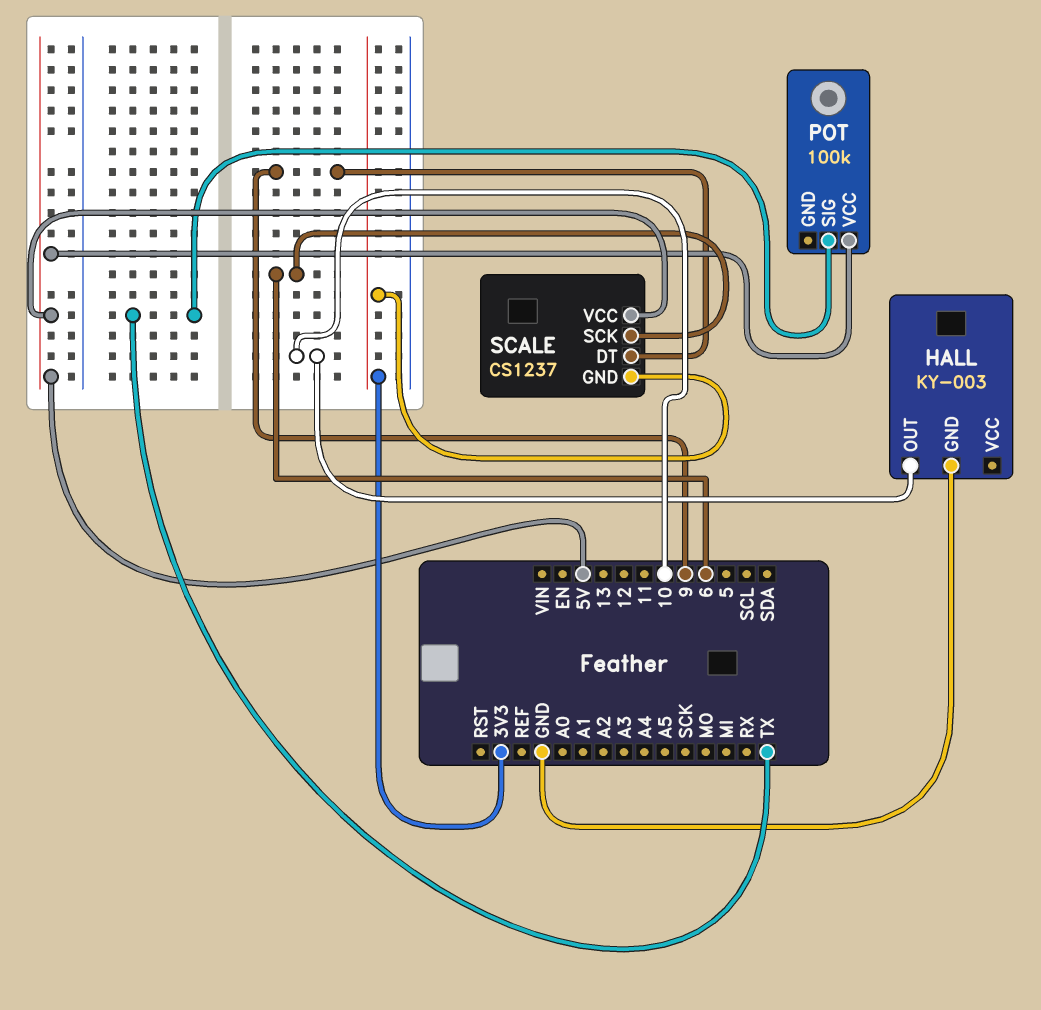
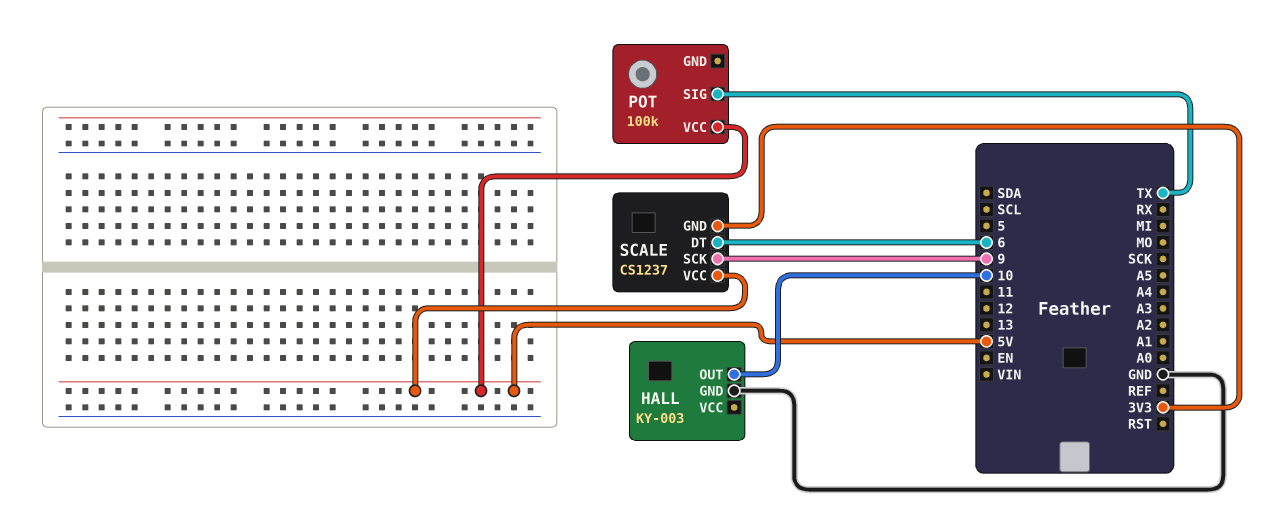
SCALE pin DT: 9 -> 6
SCALE pin SCK: 6 -> 9

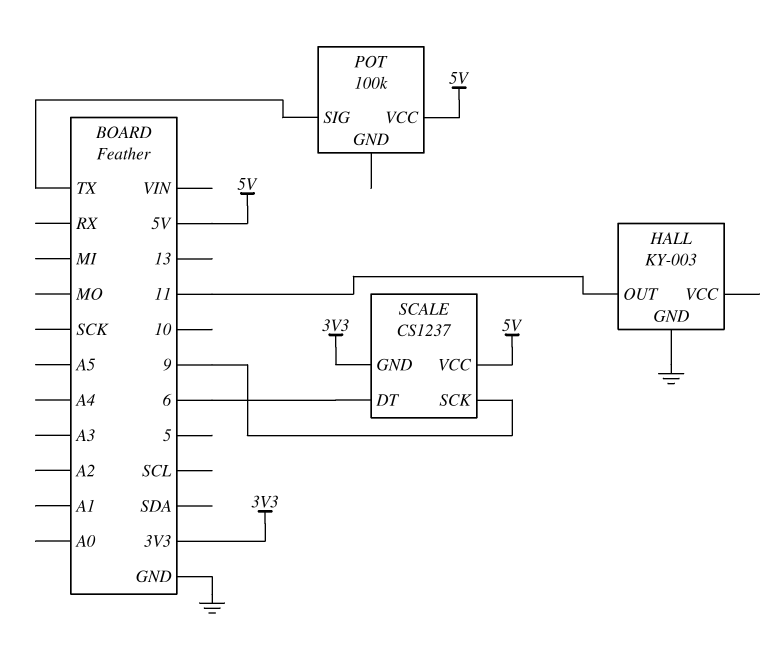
HALL pin OUT: 10 -> 11

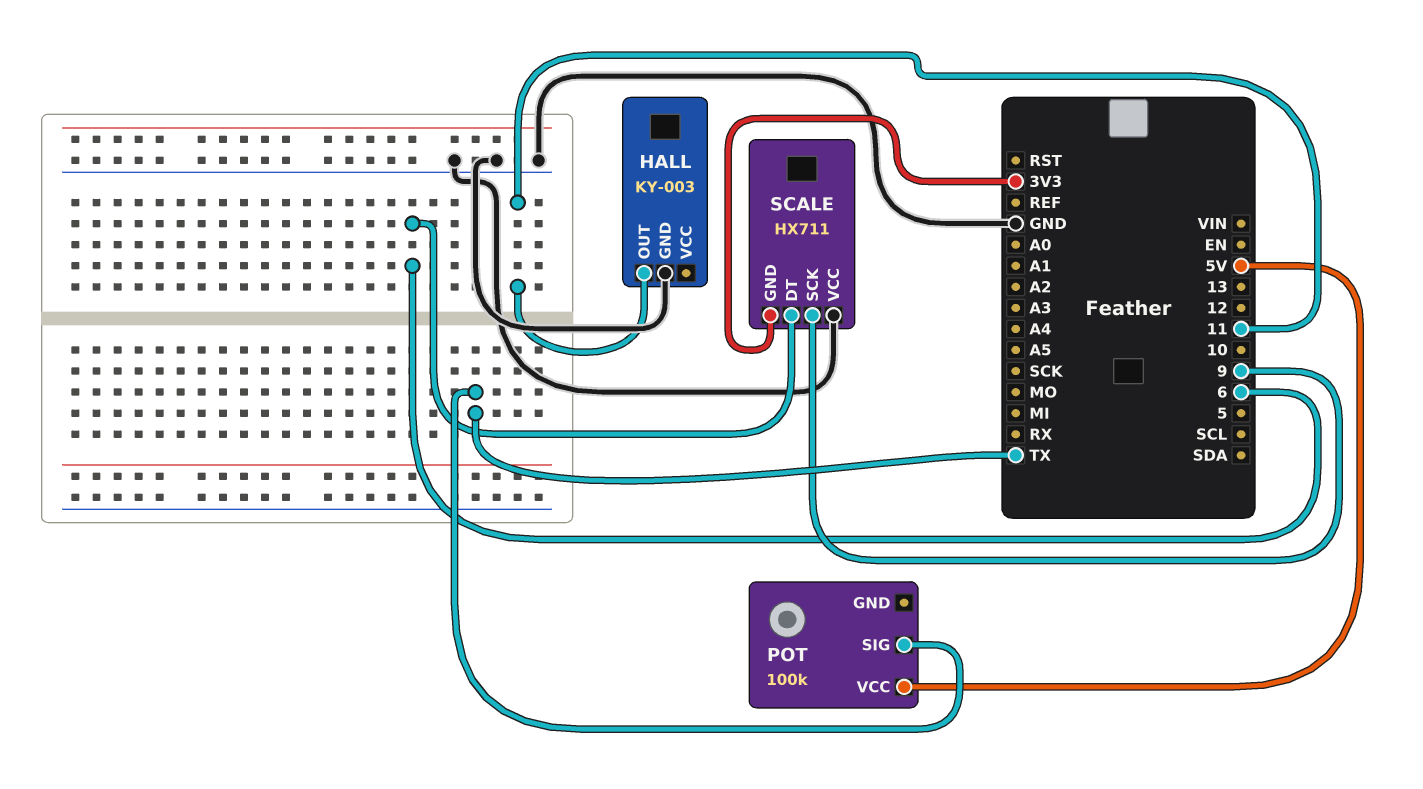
SCALE: CS1237 -> HX711
SCALE pin VCC: 5V -> GND

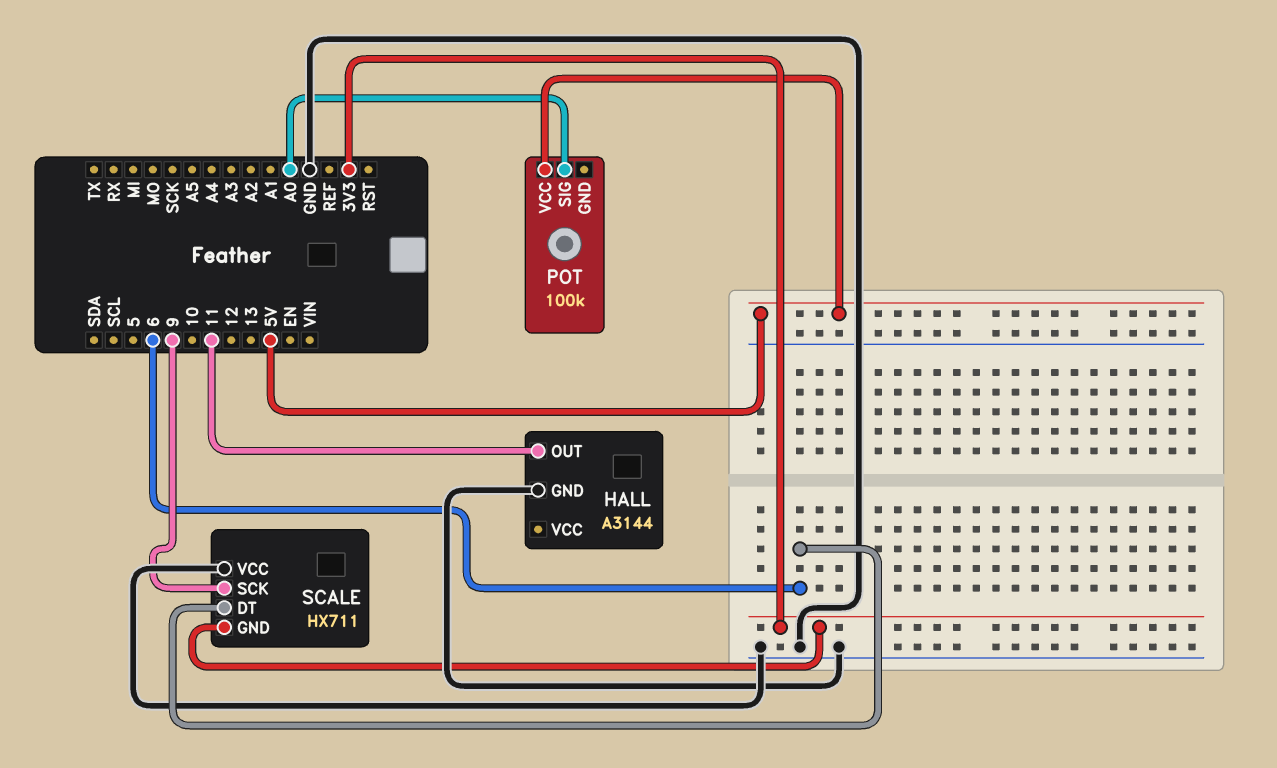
HALL: KY-003 -> A3144
POT pin SIG: TX -> A0

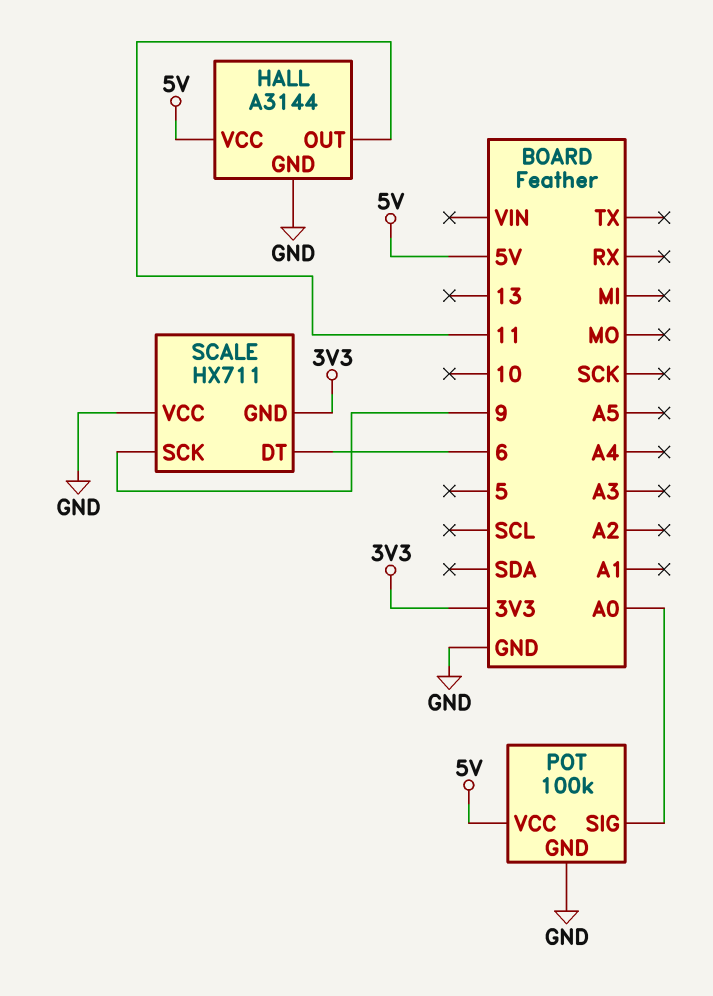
HALL pin VCC: none -> 5V
POT pin GND: none -> GND

